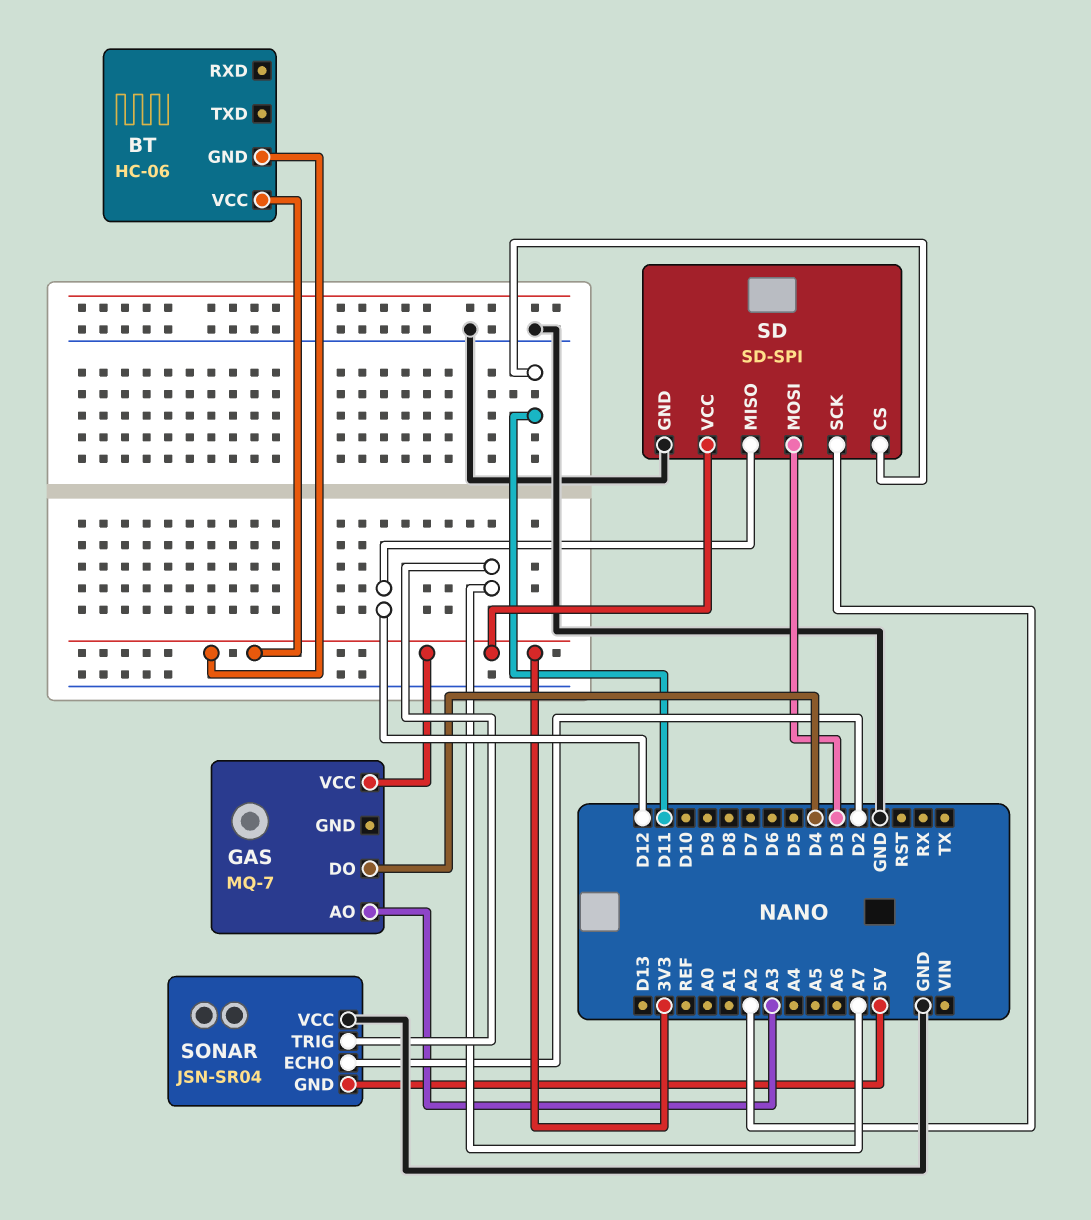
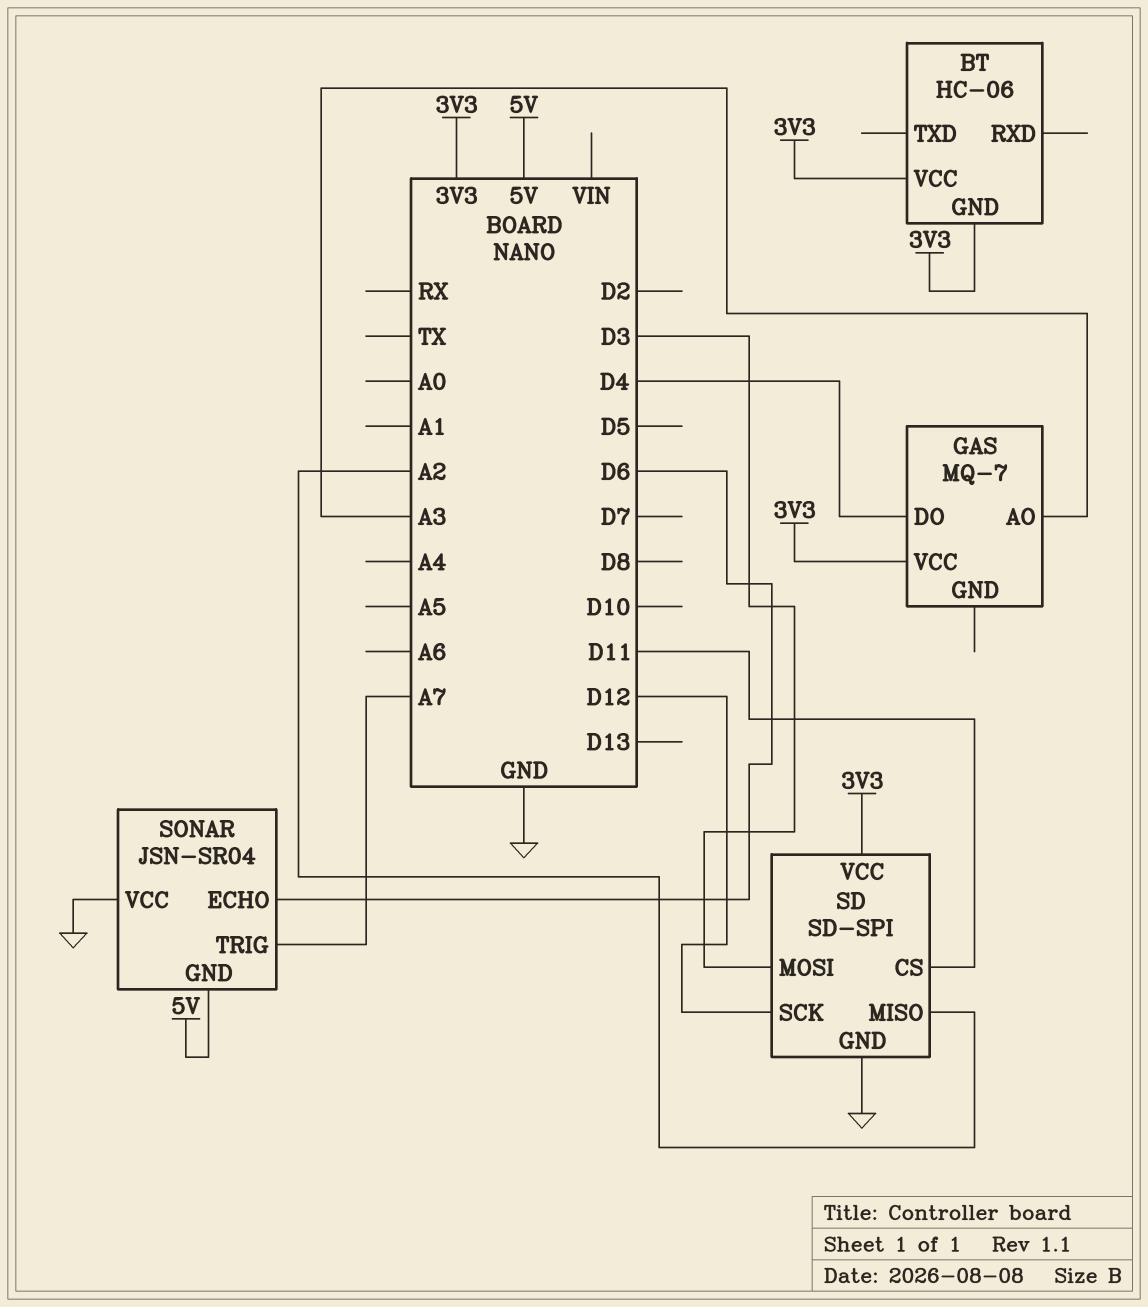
SD pin MISO: D12 -> A2
SD pin SCK: A2 -> D12
SONAR pin ECHO: D2 -> D6

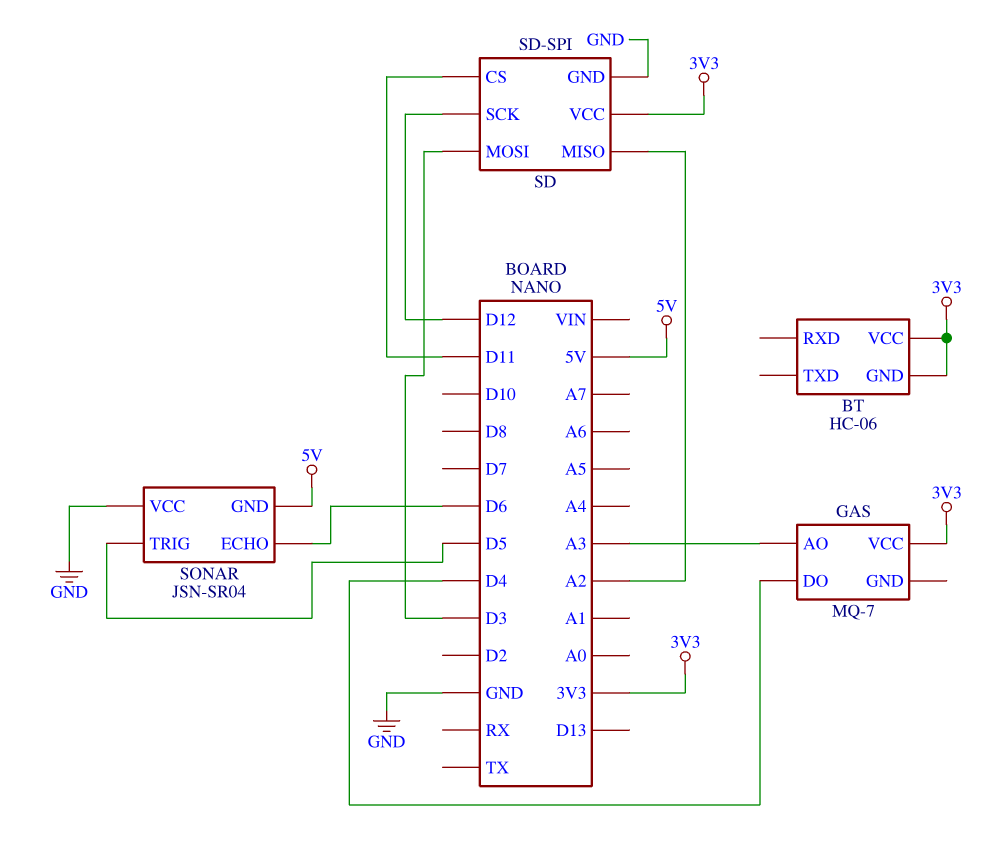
SONAR pin TRIG: A7 -> D5

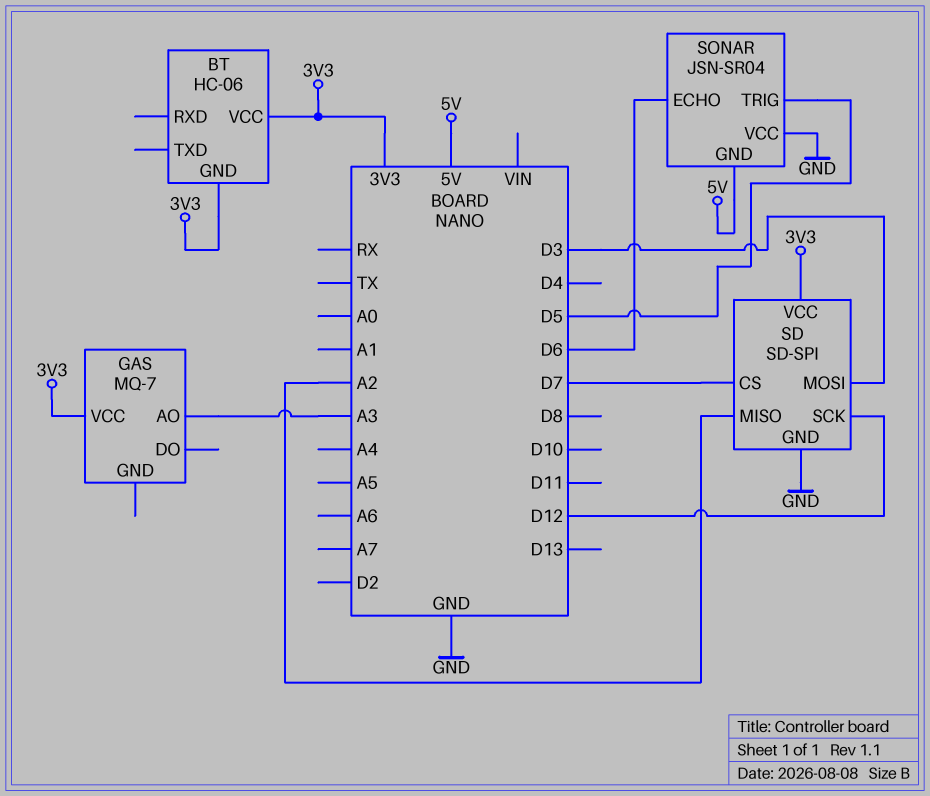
GAS pin DO: D4 -> none
SD pin CS: D11 -> D7

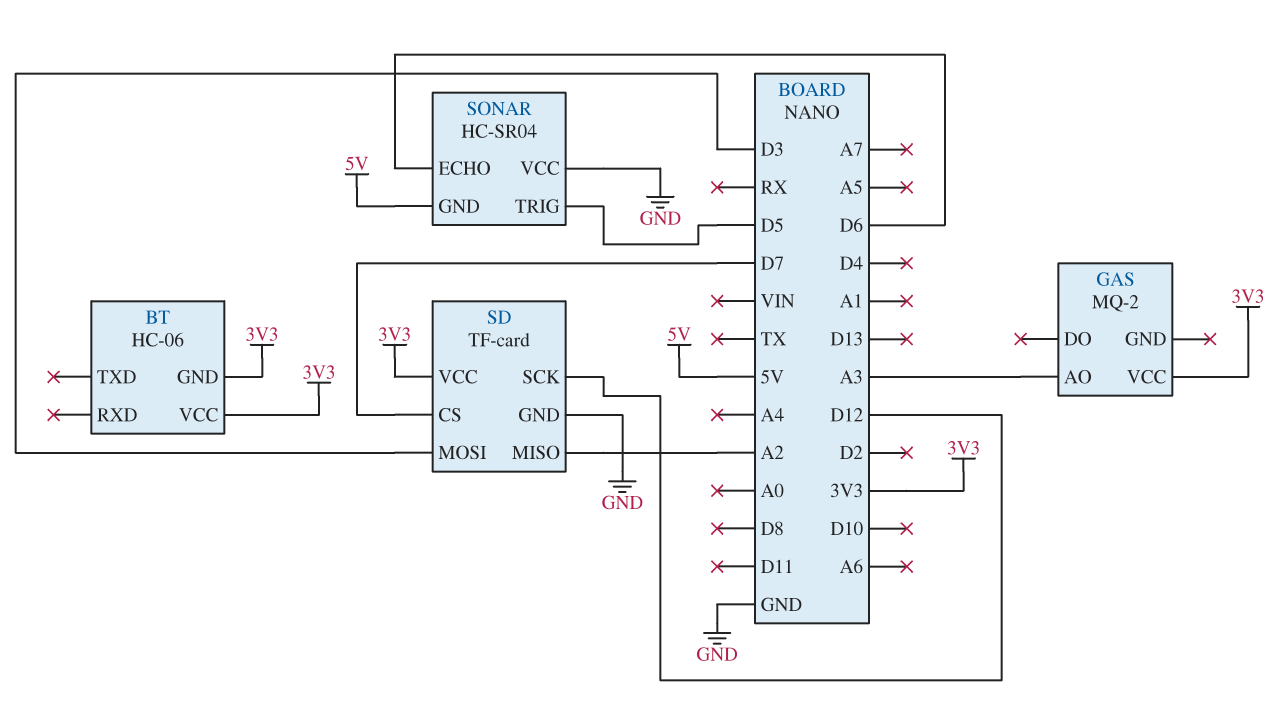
GAS: MQ-7 -> MQ-2
SD: SD-SPI -> TF-card
SONAR: JSN-SR04 -> HC-SR04

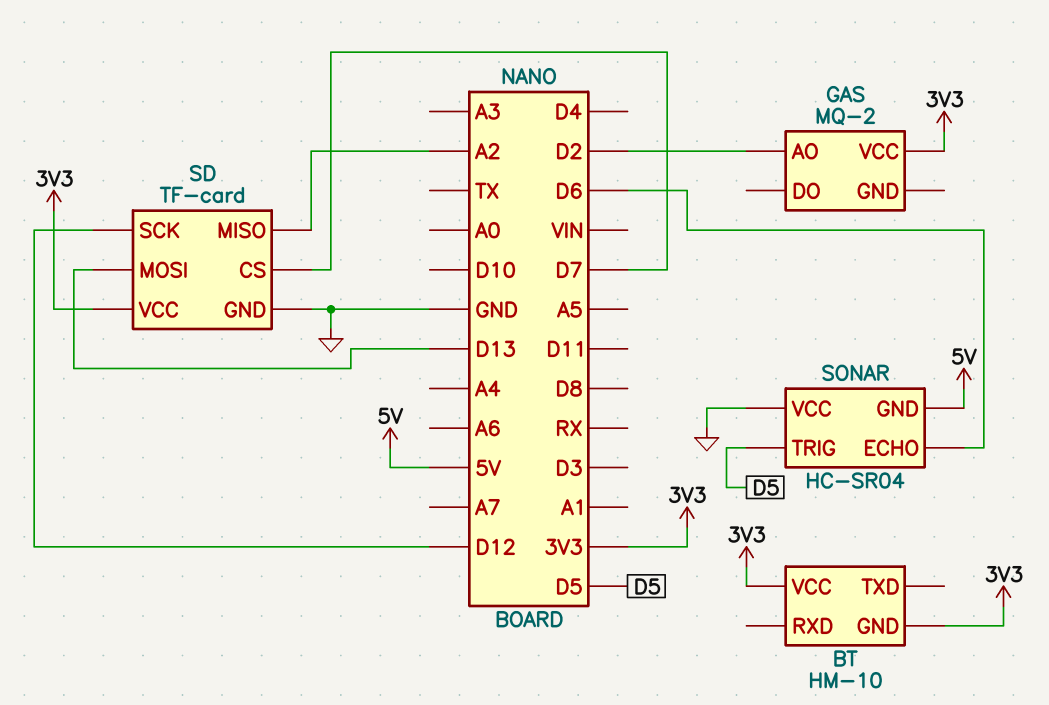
BT: HC-06 -> HM-10
GAS pin AO: A3 -> D2
SD pin MOSI: D3 -> D13

